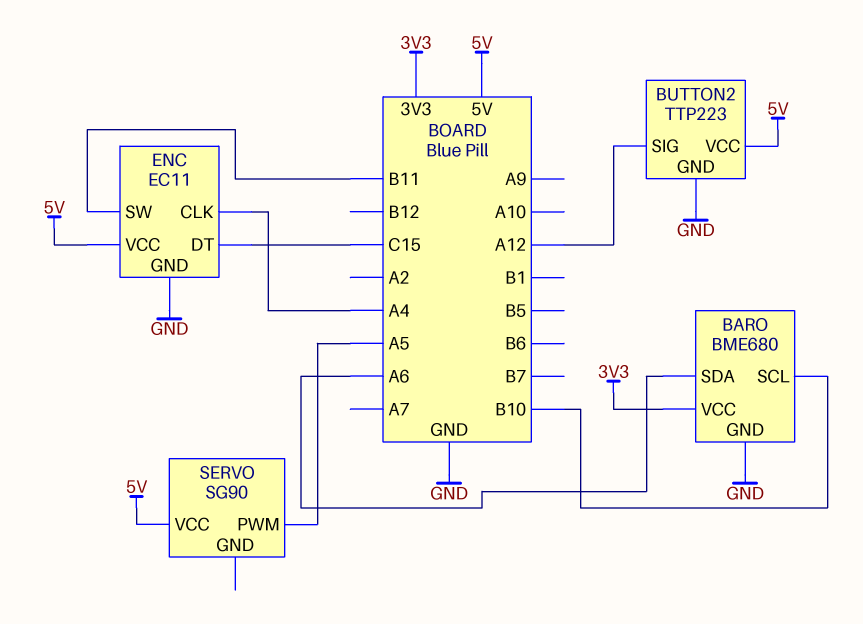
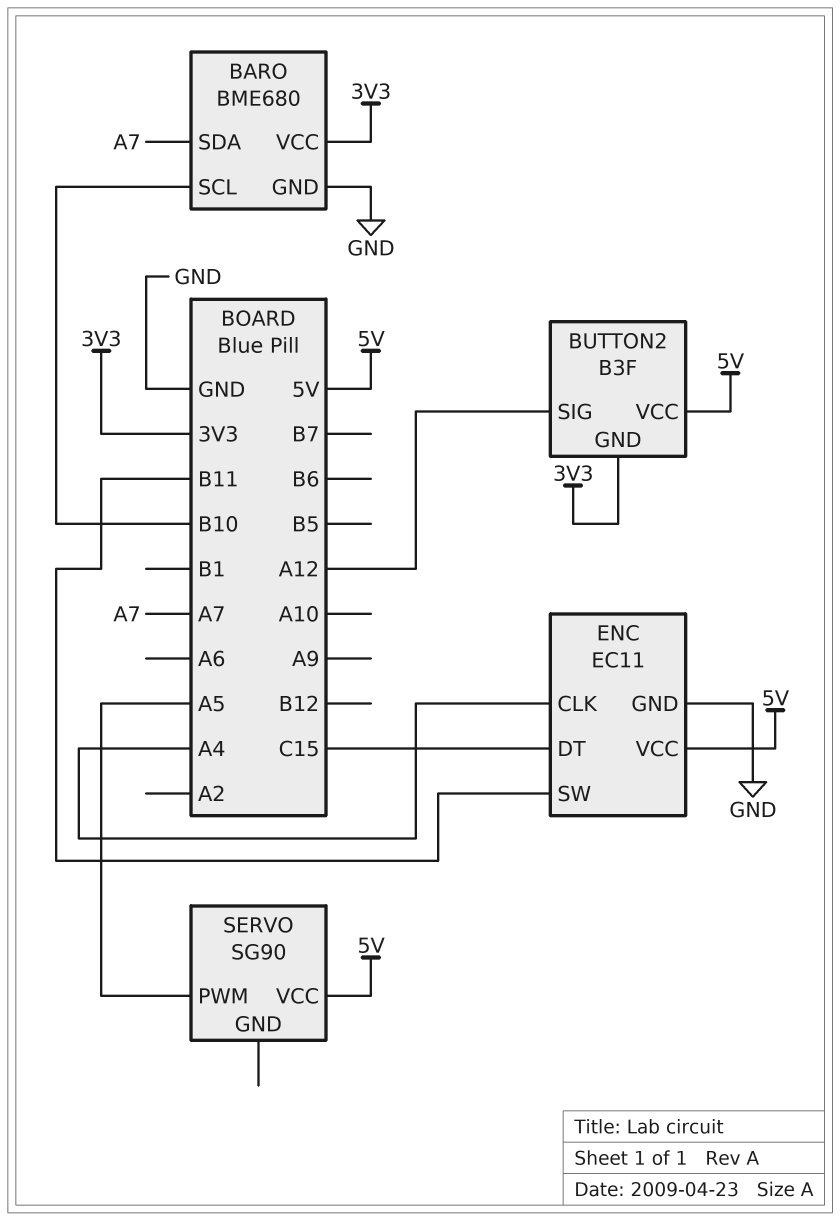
BARO pin SDA: A6 -> A7
BUTTON2: TTP223 -> B3F
BUTTON2 pin GND: GND -> 3V3

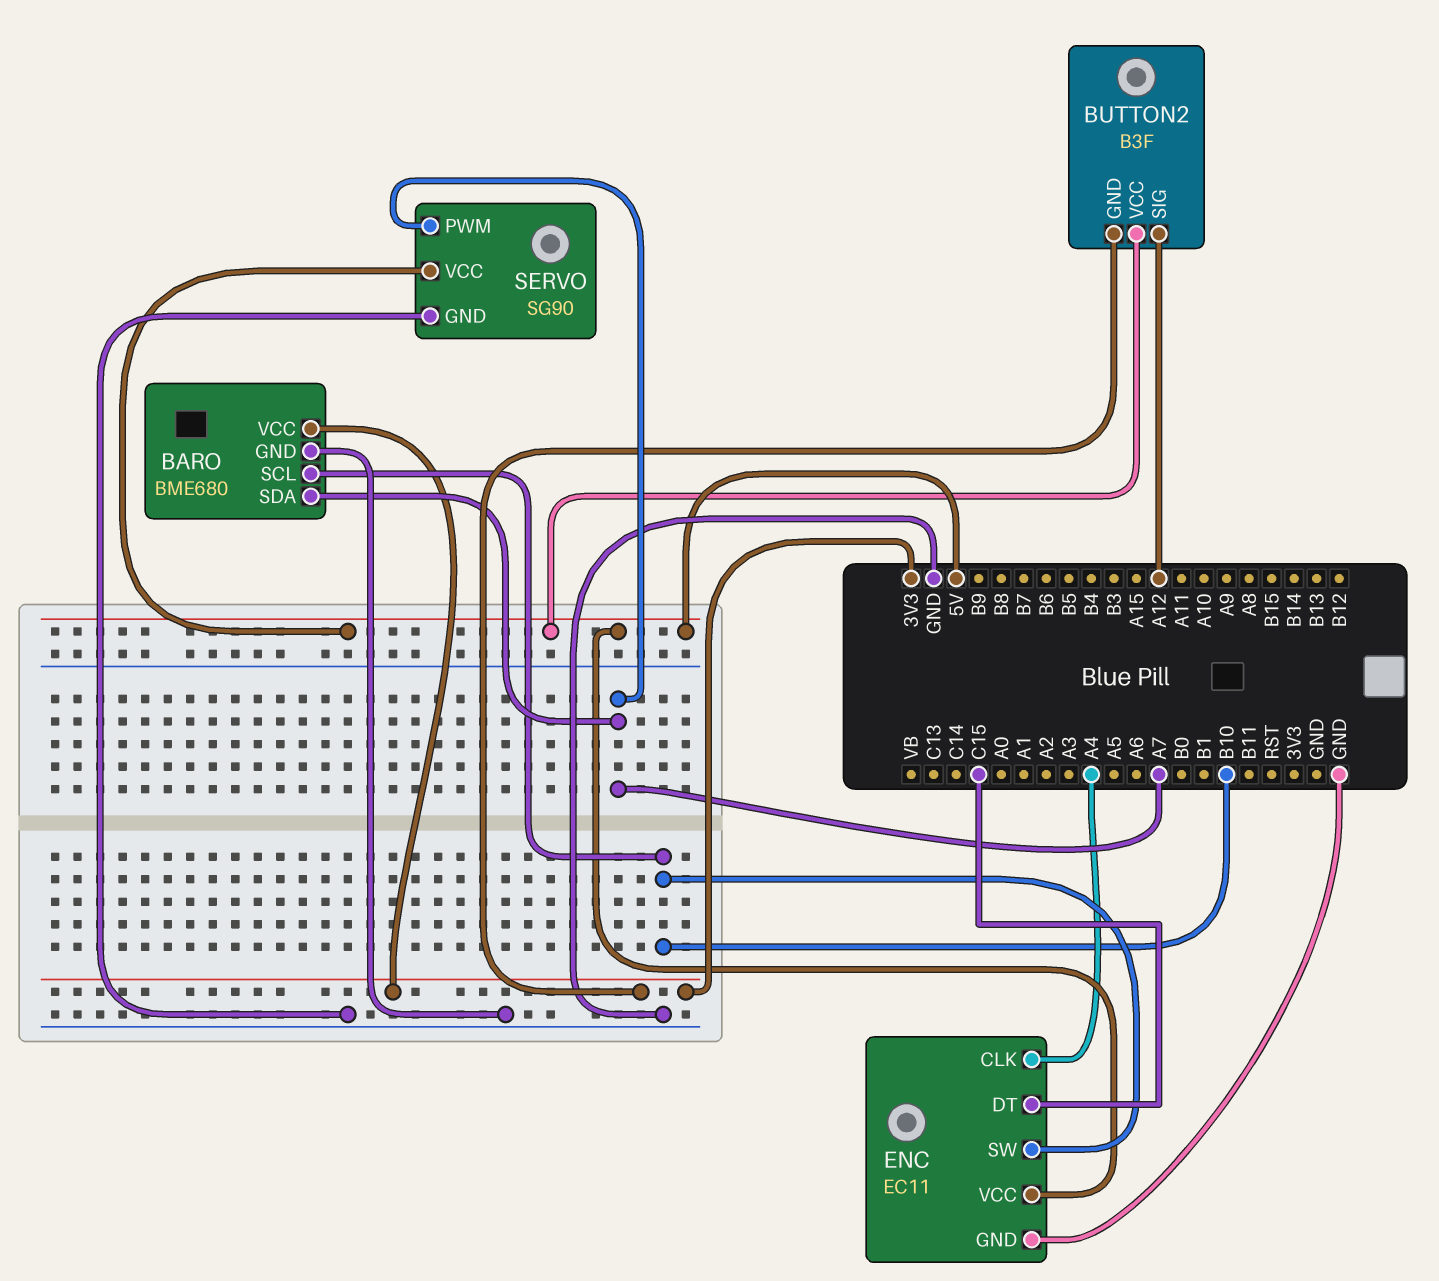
ENC pin SW: B11 -> B10
SERVO pin GND: none -> GND
SERVO pin PWM: A5 -> A7

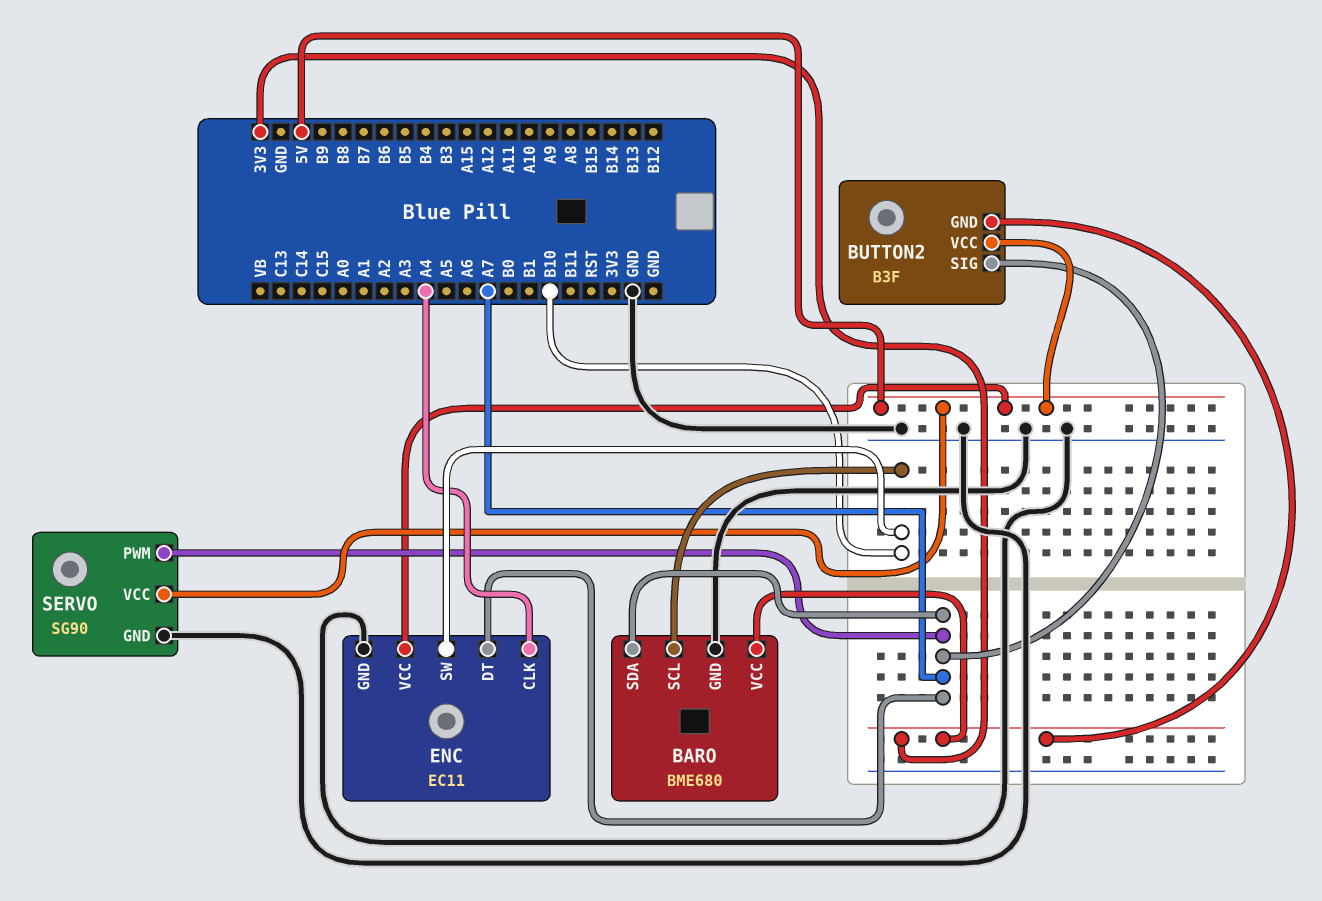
BUTTON2 pin SIG: A12 -> A7
ENC pin DT: C15 -> A7

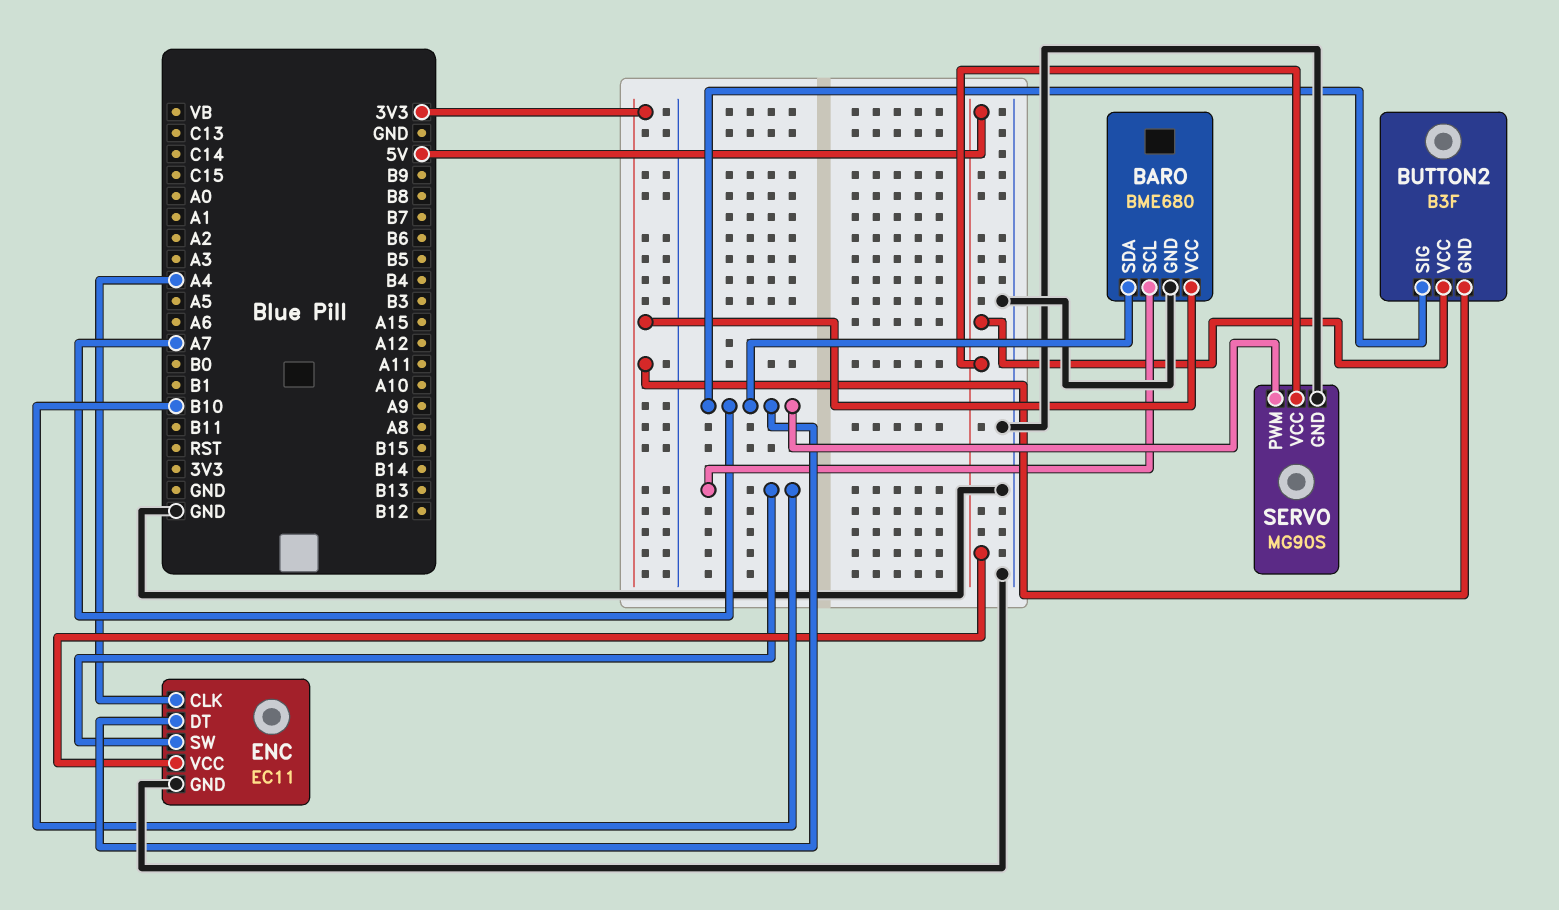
SERVO: SG90 -> MG90S

